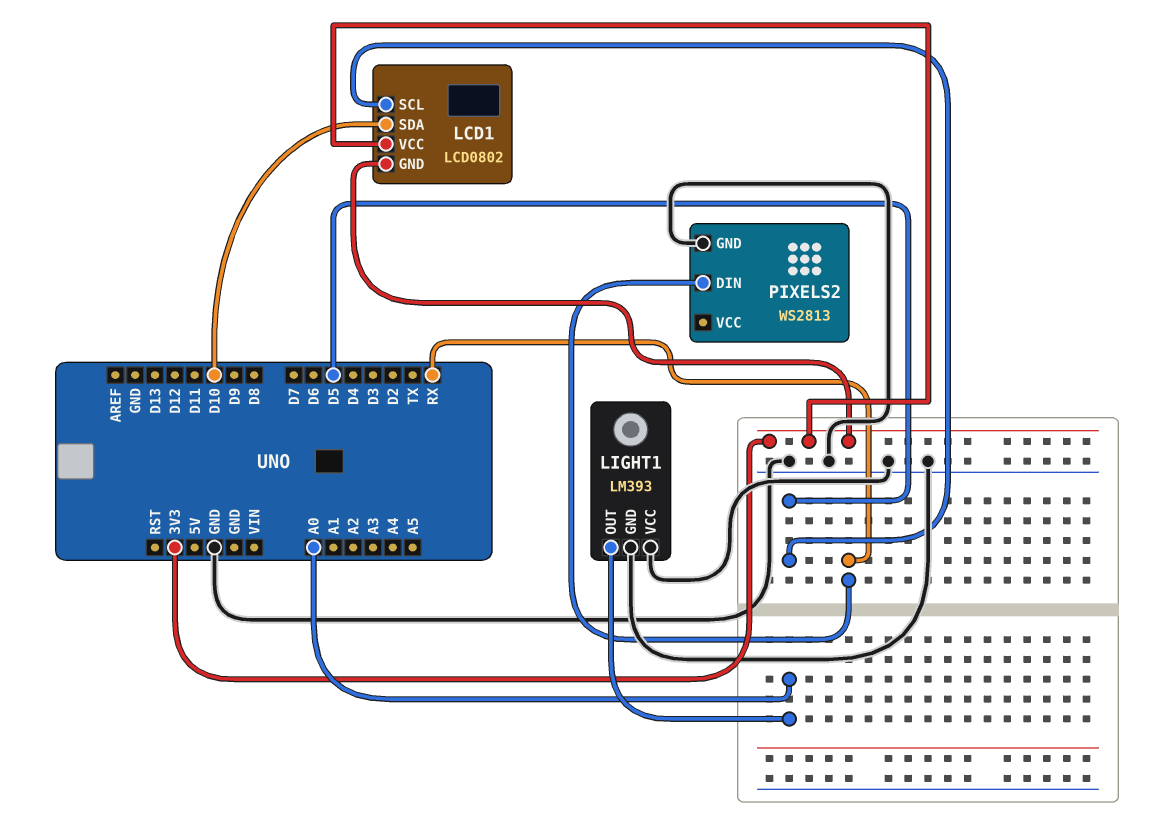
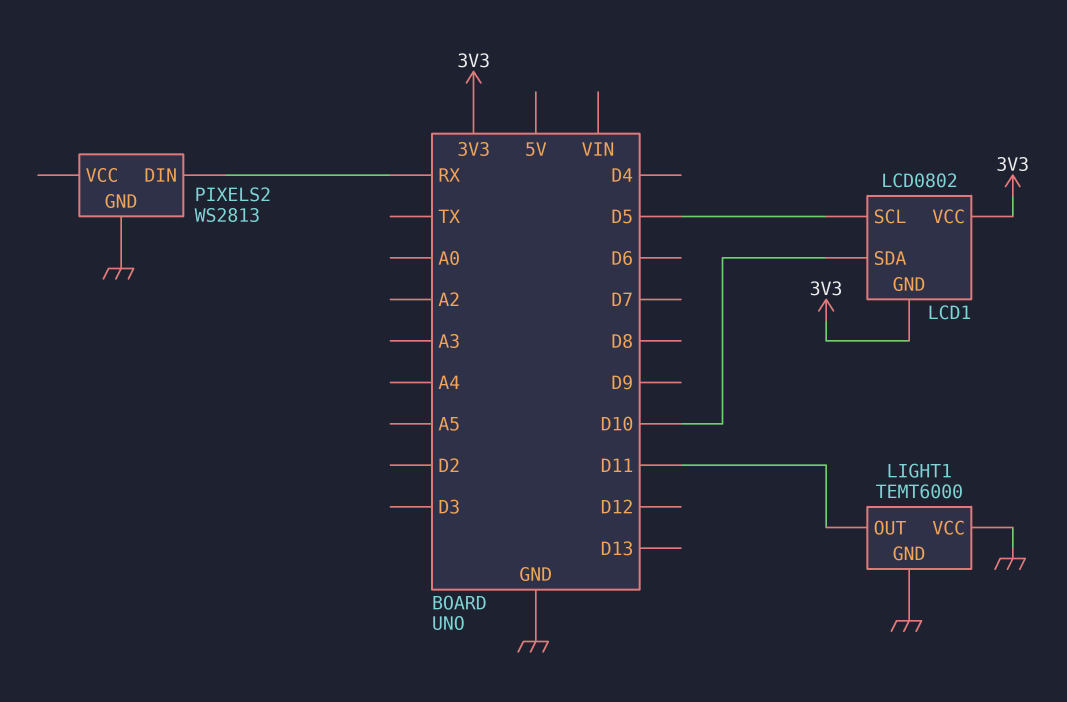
LIGHT1: LM393 -> TEMT6000
LIGHT1 pin OUT: A0 -> D11

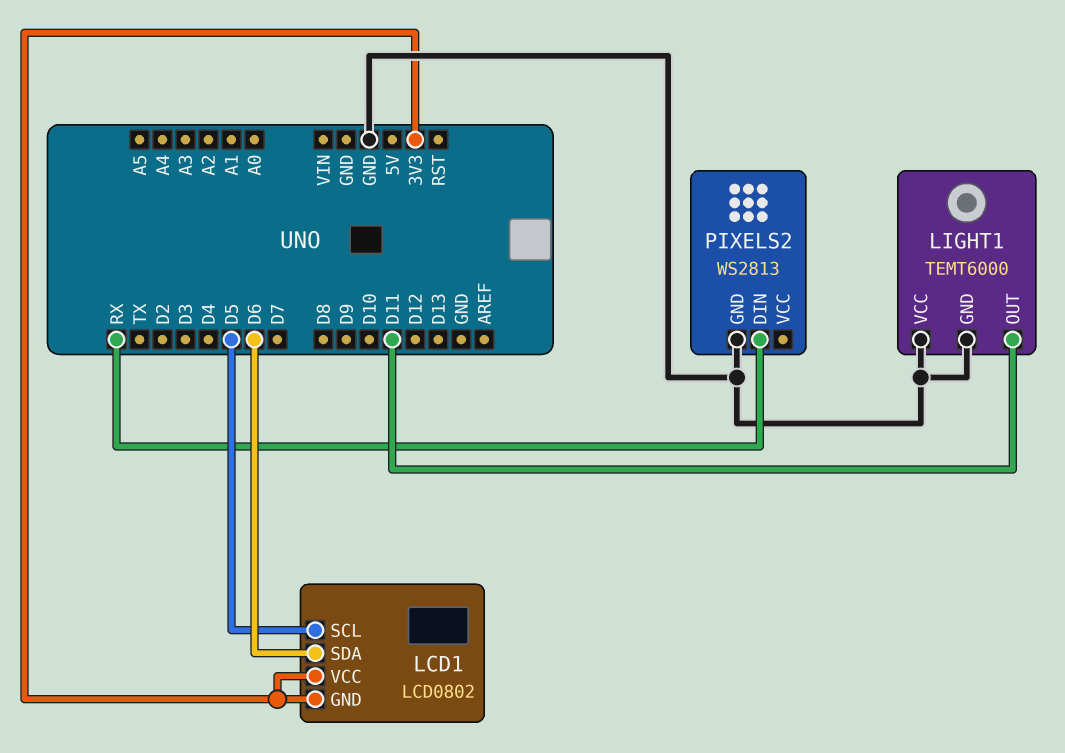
LCD1 pin SDA: D10 -> D6

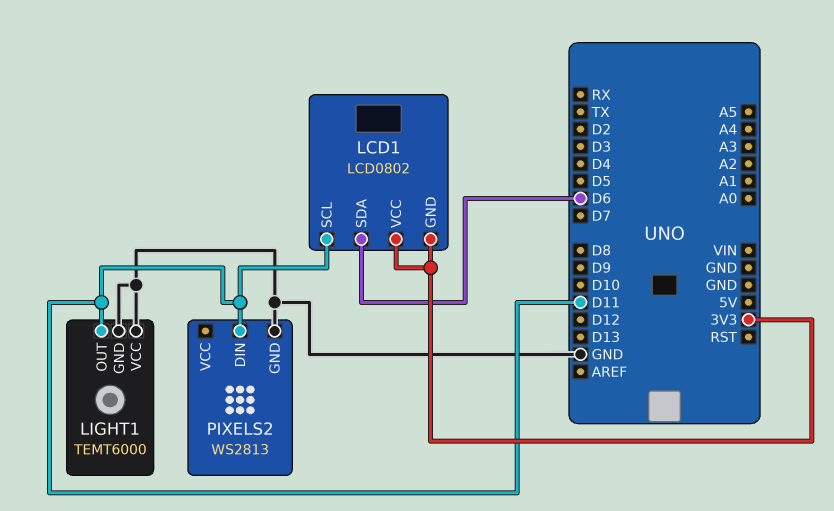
LCD1 pin SCL: D5 -> D11
PIXELS2 pin DIN: RX -> D11

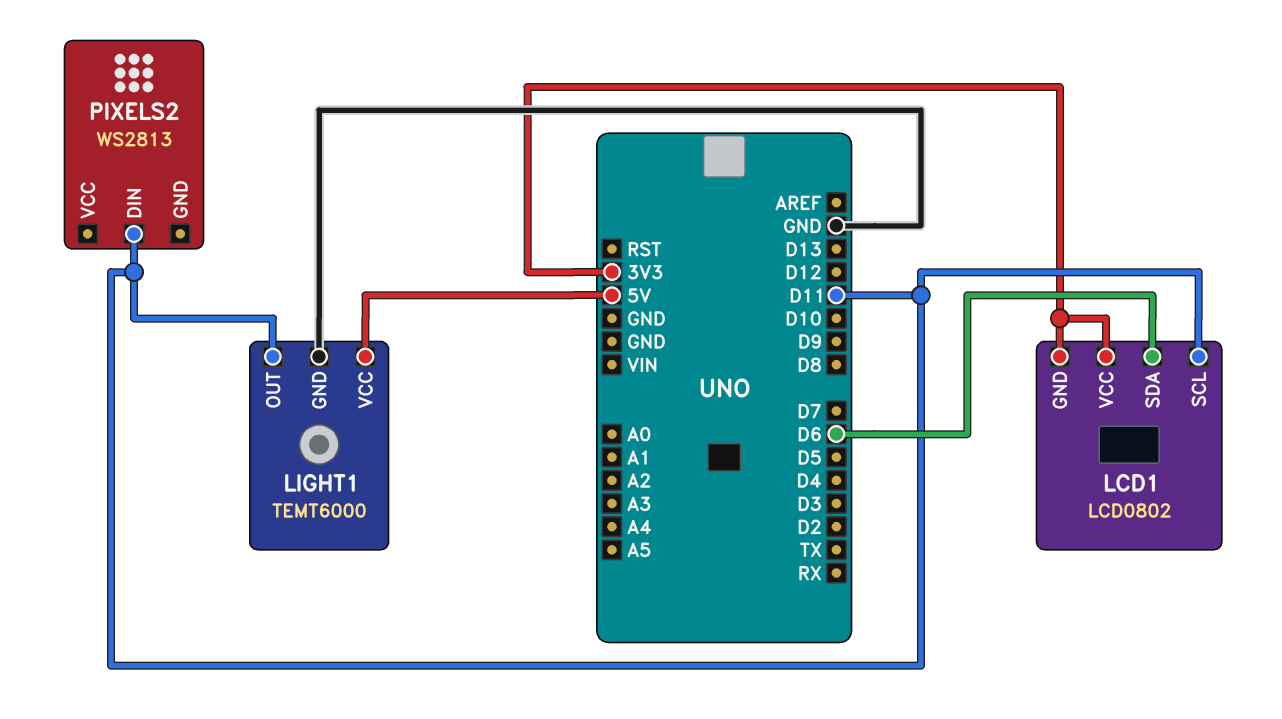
LIGHT1 pin VCC: GND -> 5V
PIXELS2 pin GND: GND -> none

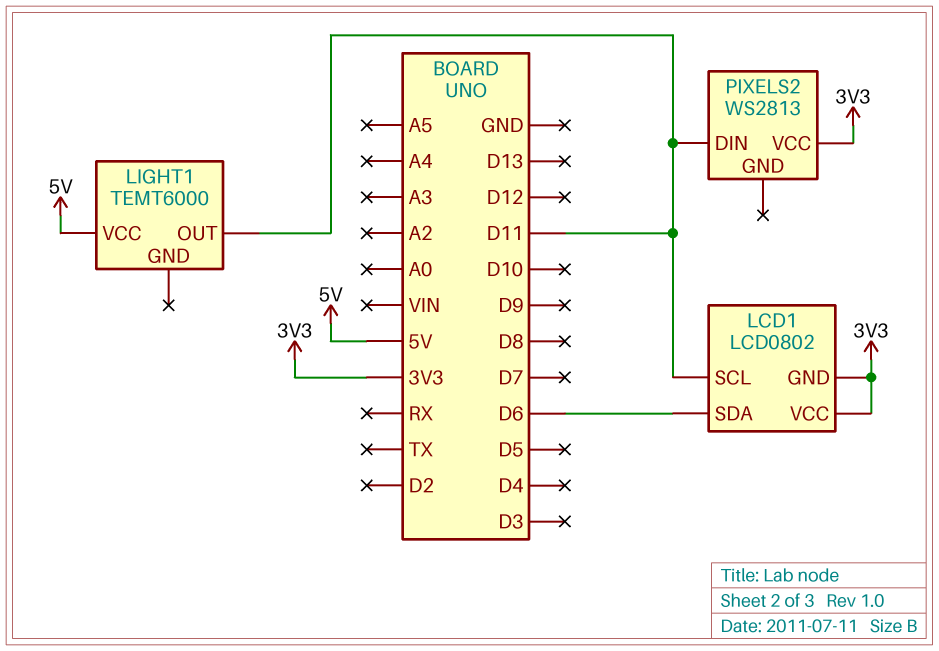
LIGHT1 pin GND: GND -> none
PIXELS2 pin VCC: none -> 3V3

